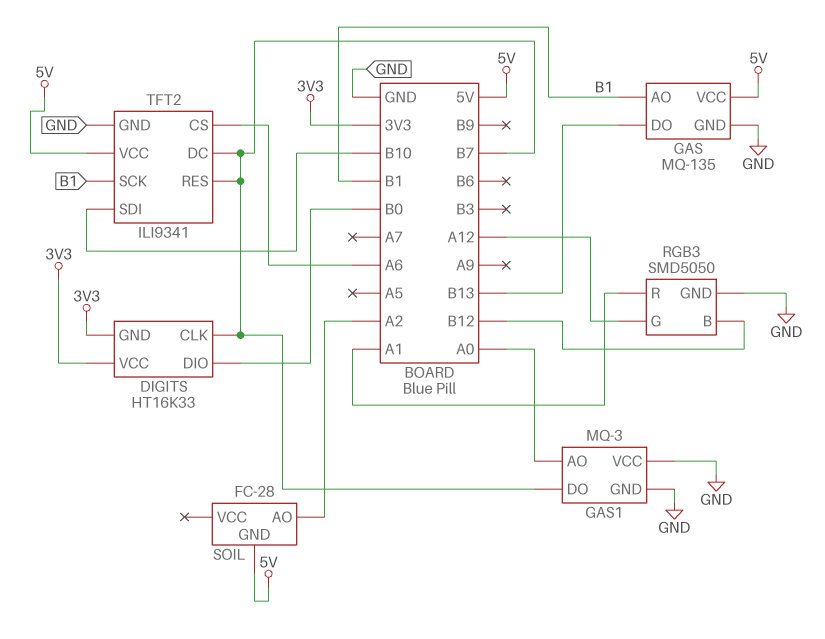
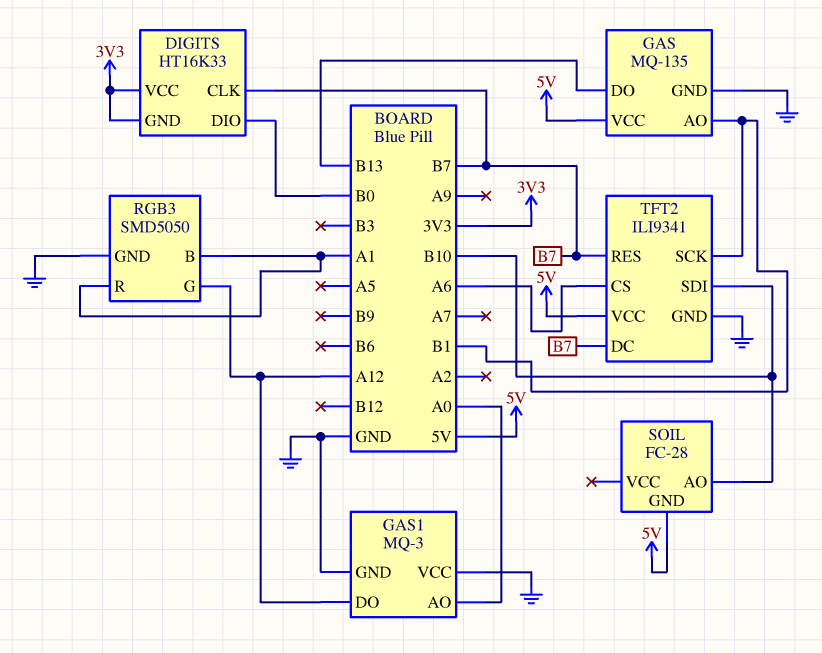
GAS1 pin DO: B7 -> A12
RGB3 pin B: B12 -> A1
SOIL pin AO: A2 -> B10

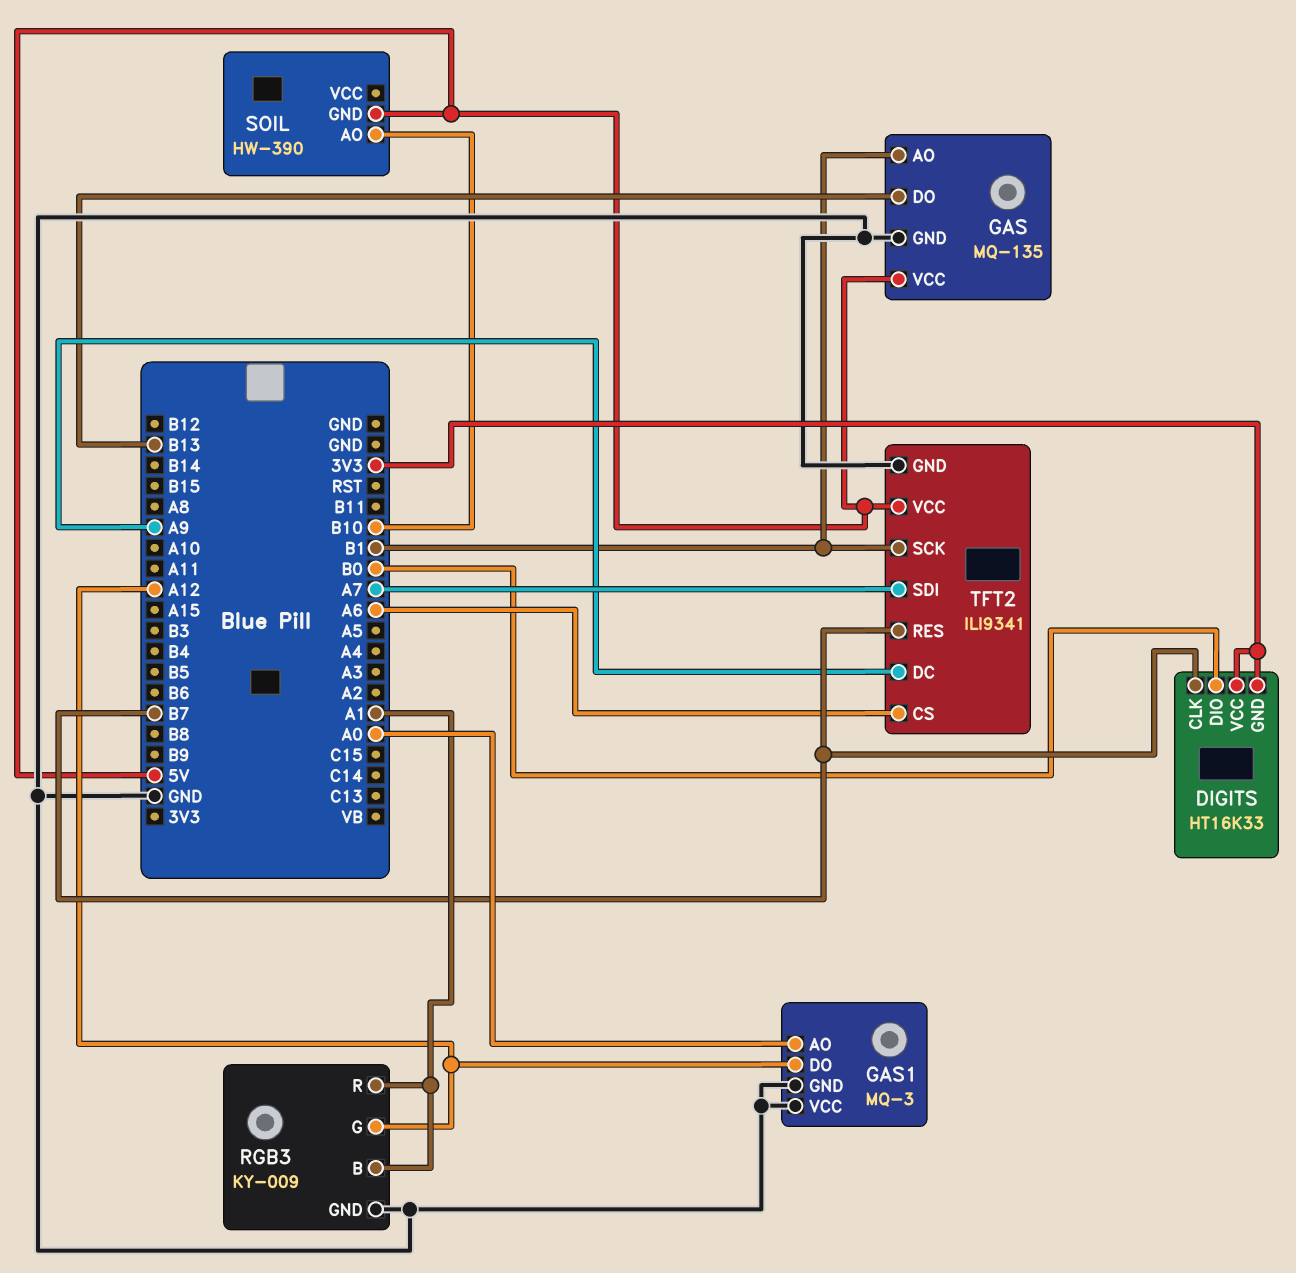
RGB3: SMD5050 -> KY-009
SOIL: FC-28 -> HW-390
TFT2 pin DC: B7 -> A9
TFT2 pin SDI: B10 -> A7

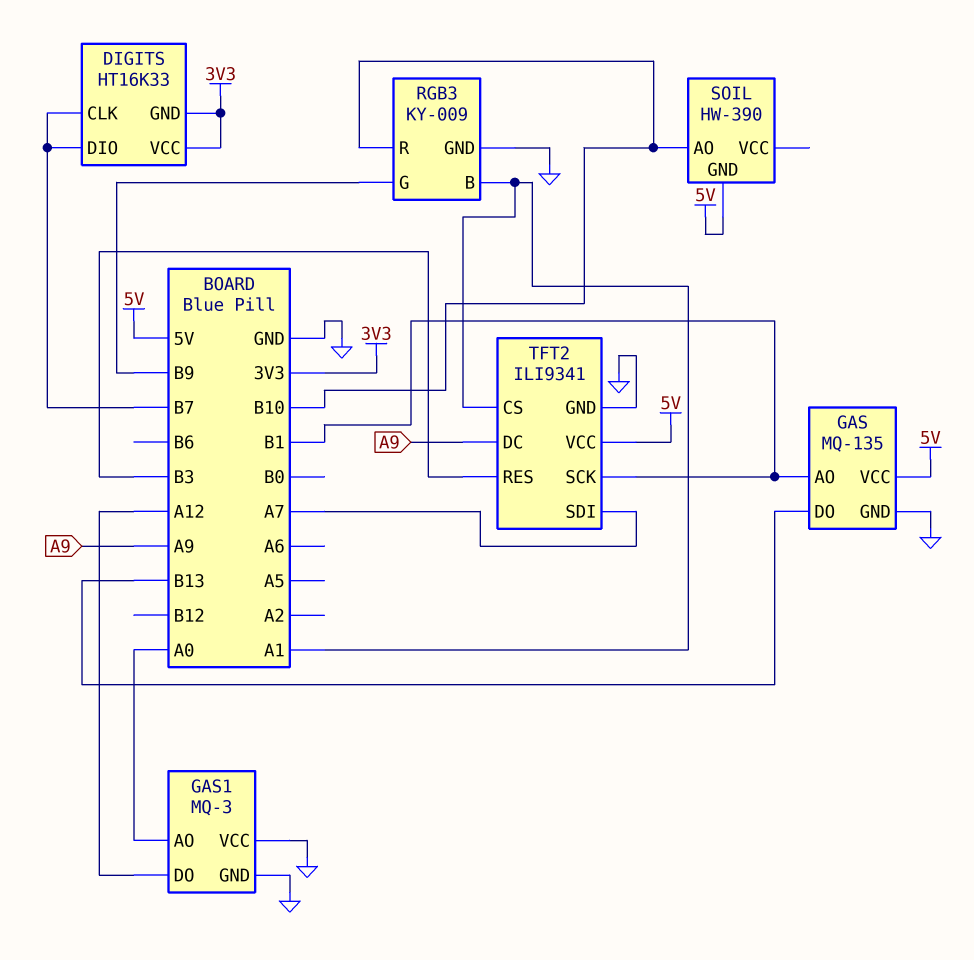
DIGITS pin DIO: B0 -> B7
RGB3 pin G: A12 -> B9
RGB3 pin R: A1 -> B10
TFT2 pin CS: A6 -> A1
TFT2 pin RES: B7 -> B3

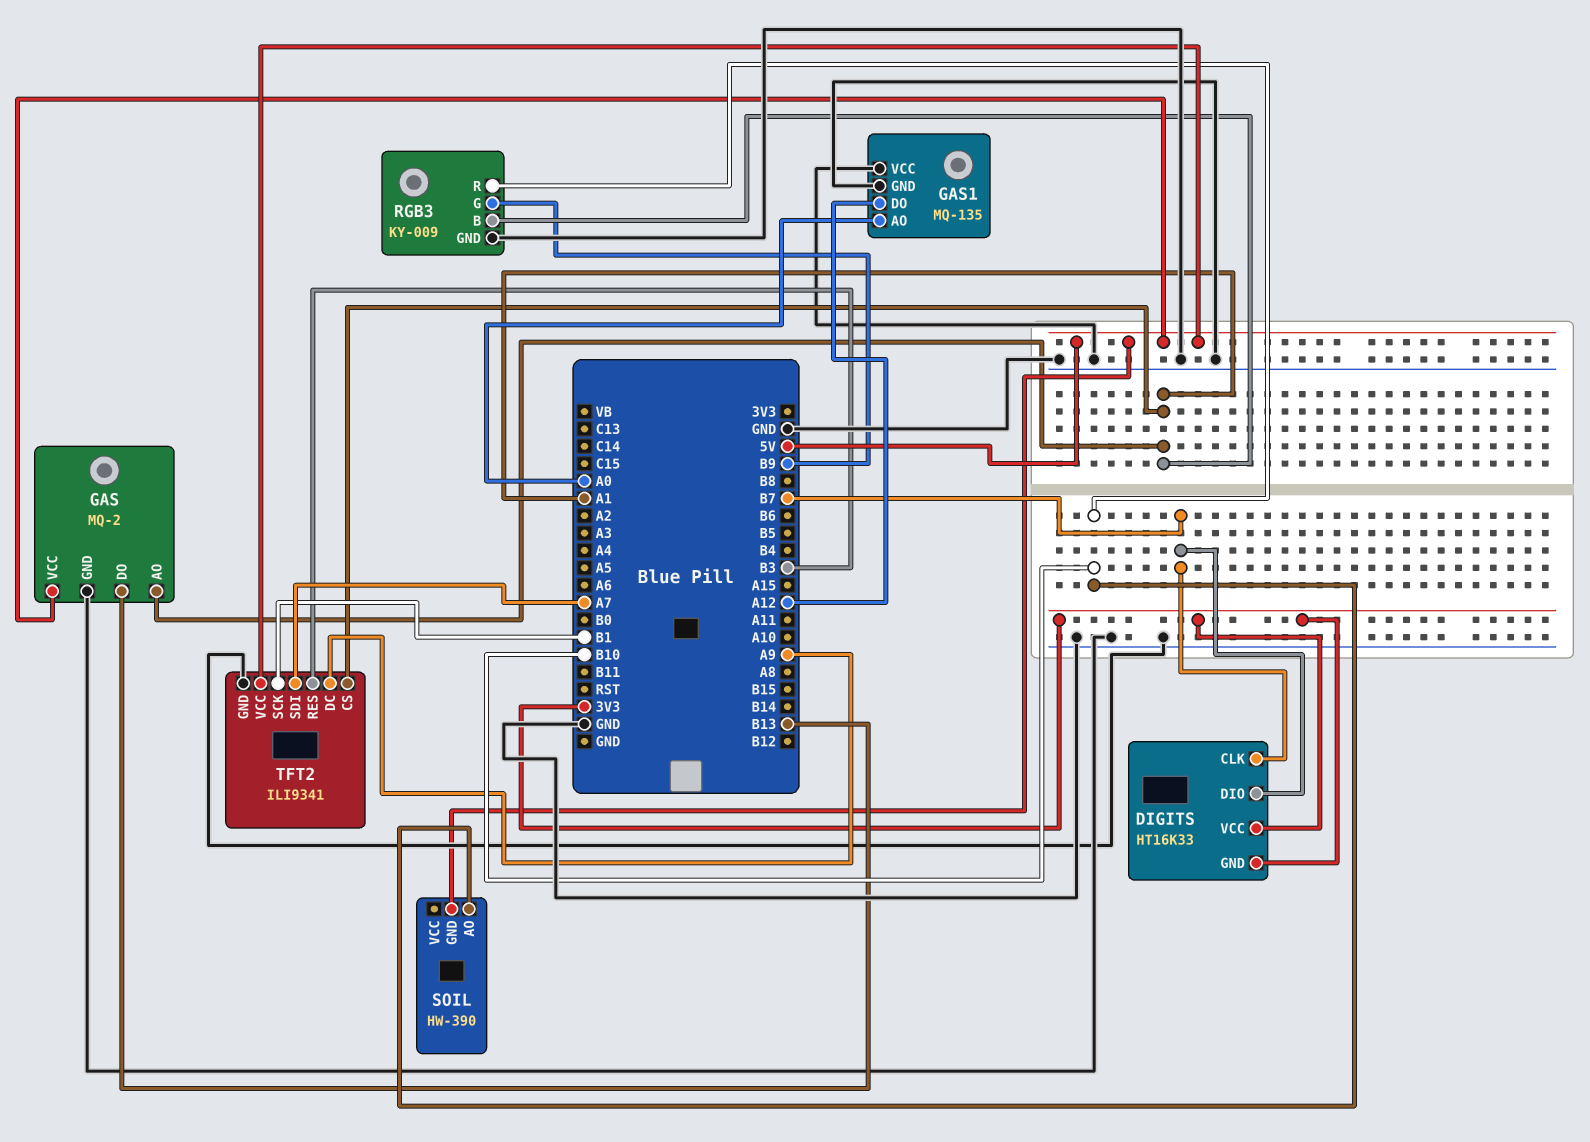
GAS: MQ-135 -> MQ-2
GAS pin AO: B1 -> A1
GAS1: MQ-3 -> MQ-135

